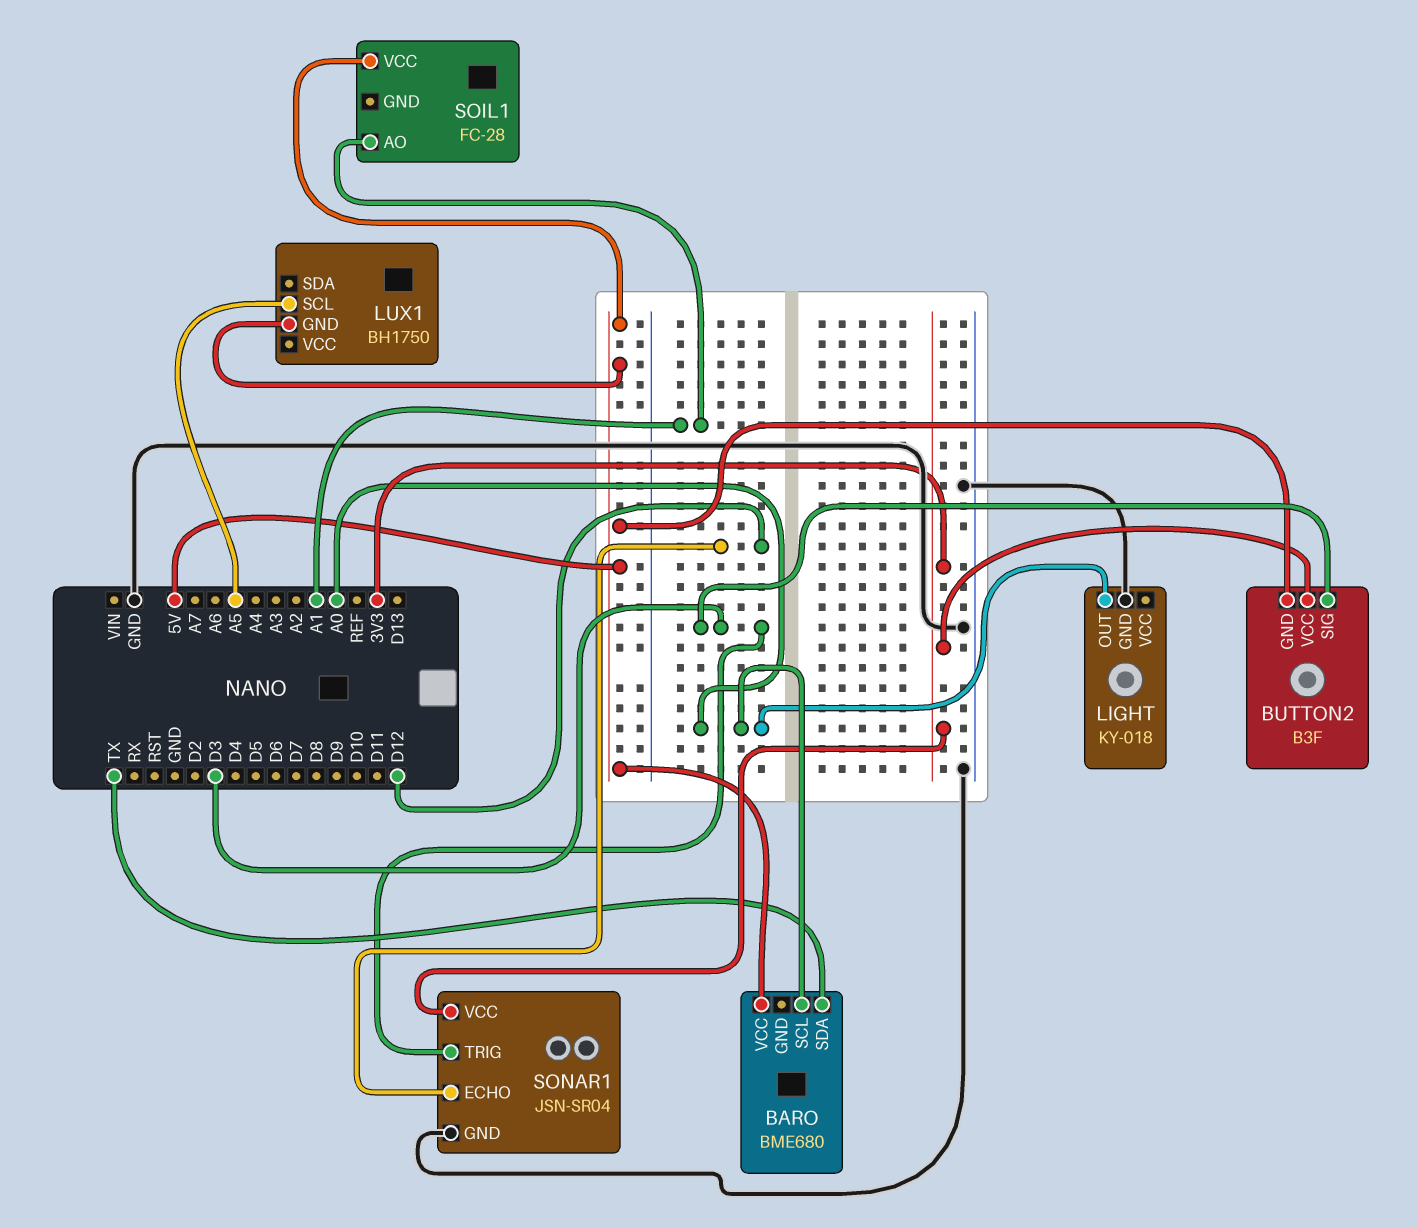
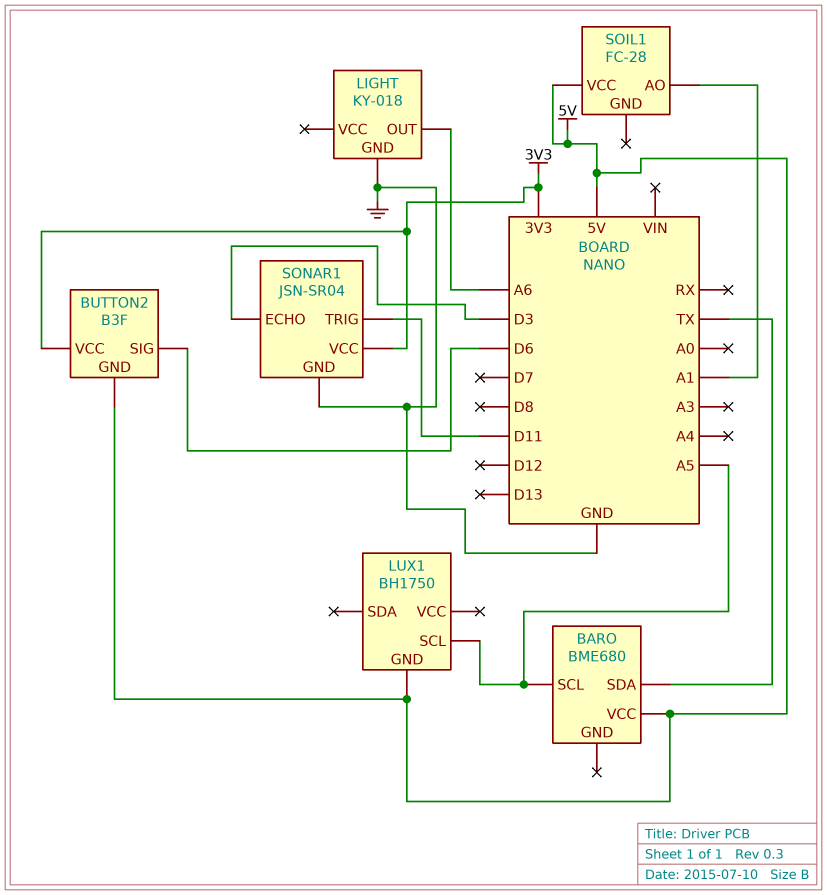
BARO pin SCL: A0 -> A5
BUTTON2 pin SIG: D3 -> D6
LIGHT pin OUT: A0 -> A6
SONAR1 pin ECHO: D12 -> D3
SONAR1 pin TRIG: D3 -> D11

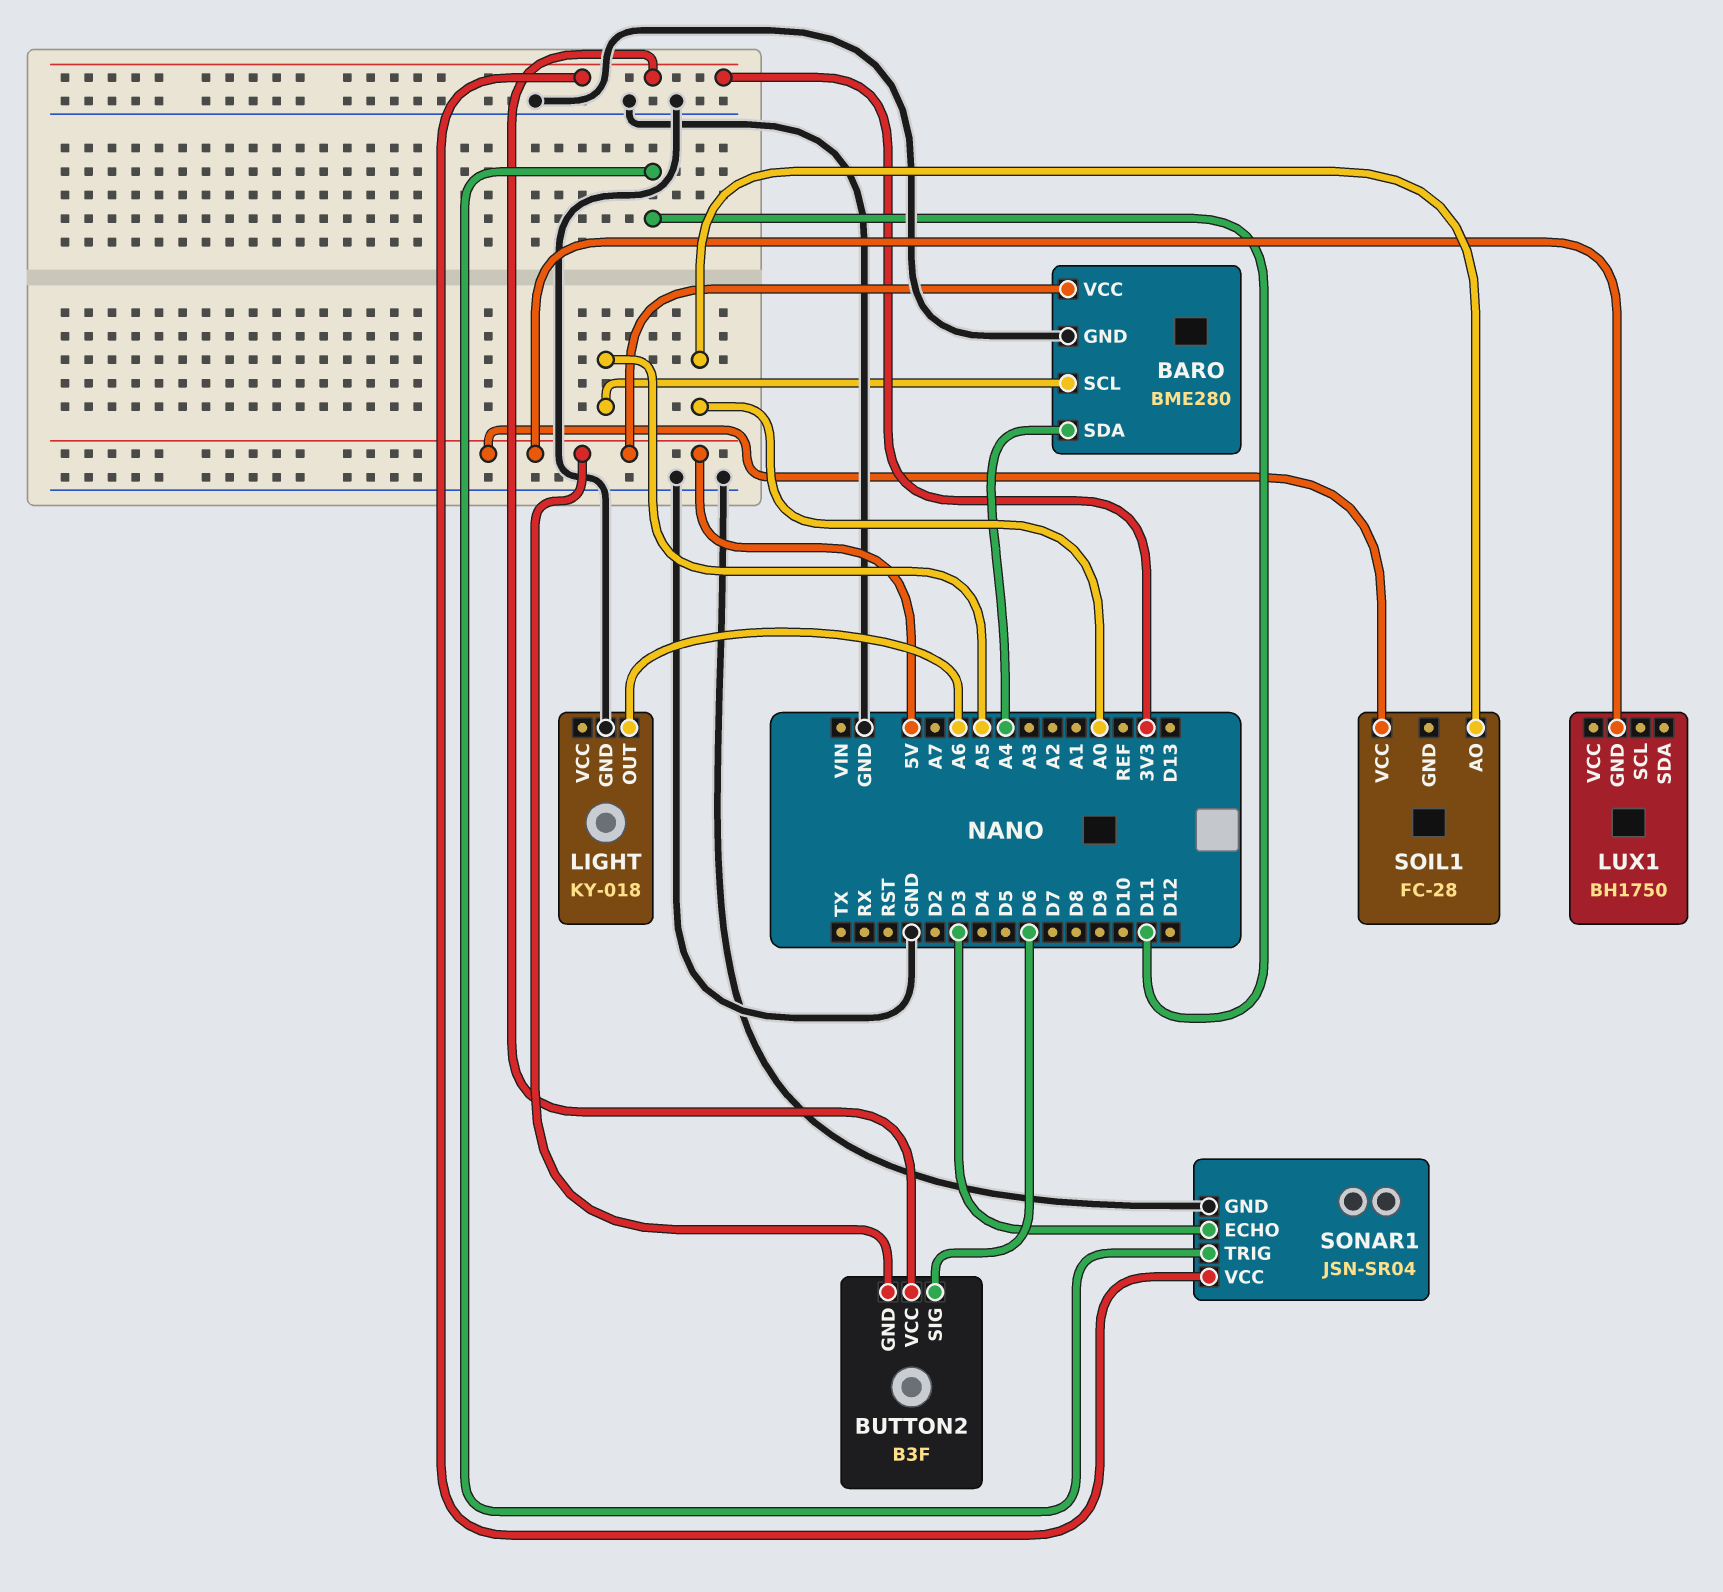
BARO: BME680 -> BME280
BARO pin GND: none -> GND
BARO pin SDA: TX -> A4
LUX1 pin SCL: A5 -> none
SOIL1 pin AO: A1 -> A0

